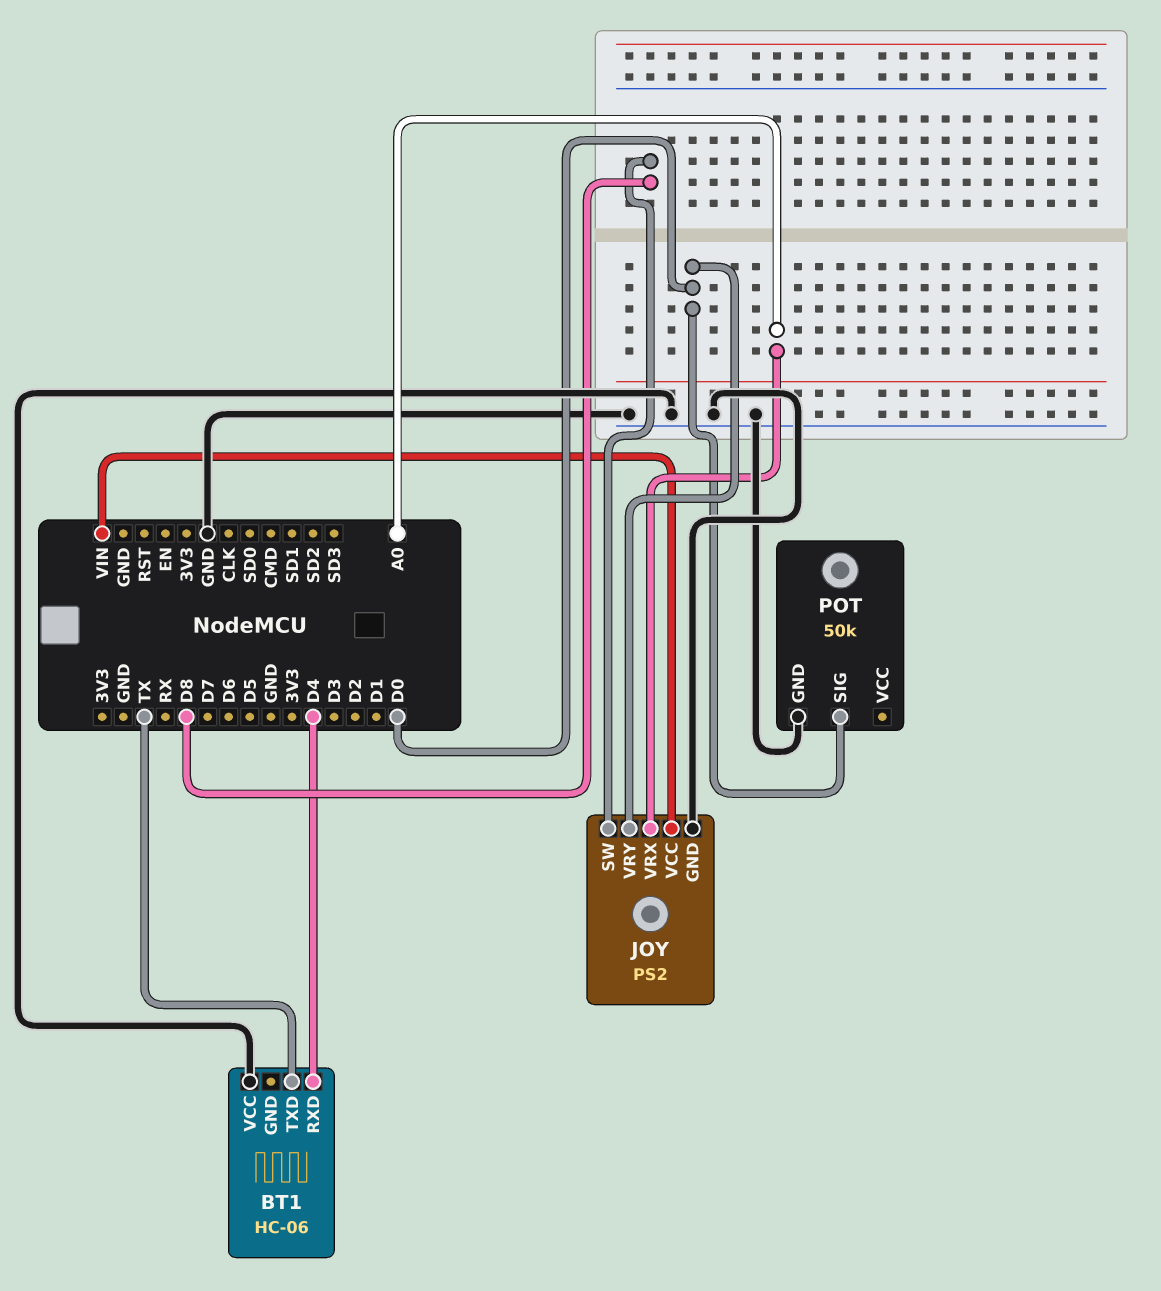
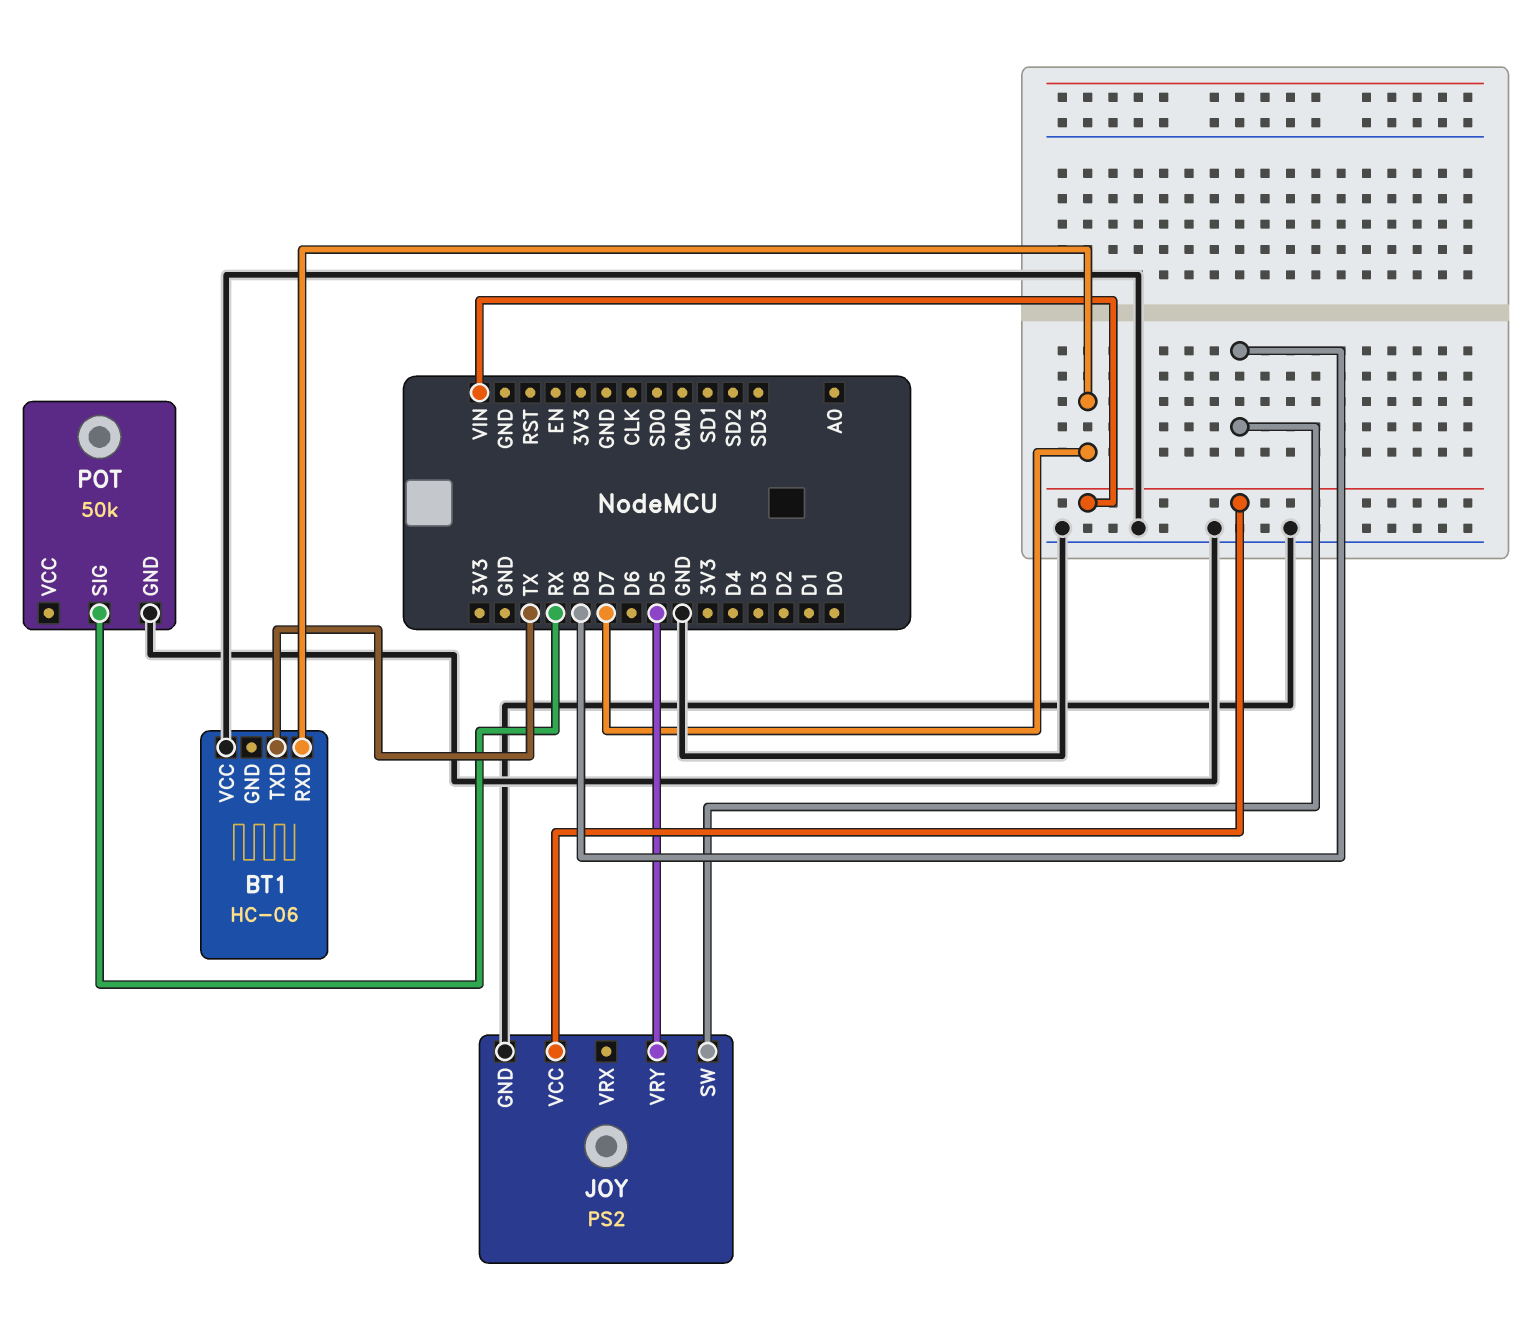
BT1 pin RXD: D4 -> D7
JOY pin VRX: A0 -> none
JOY pin VRY: D0 -> D5
POT pin SIG: D0 -> RX

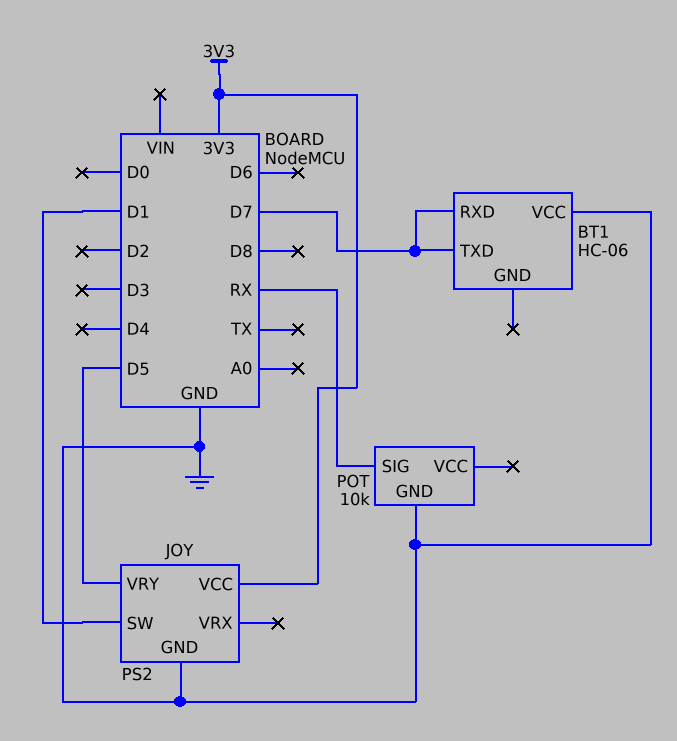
BT1 pin TXD: TX -> D7
JOY pin SW: D8 -> D1
JOY pin VCC: VIN -> 3V3
POT: 50k -> 10k

